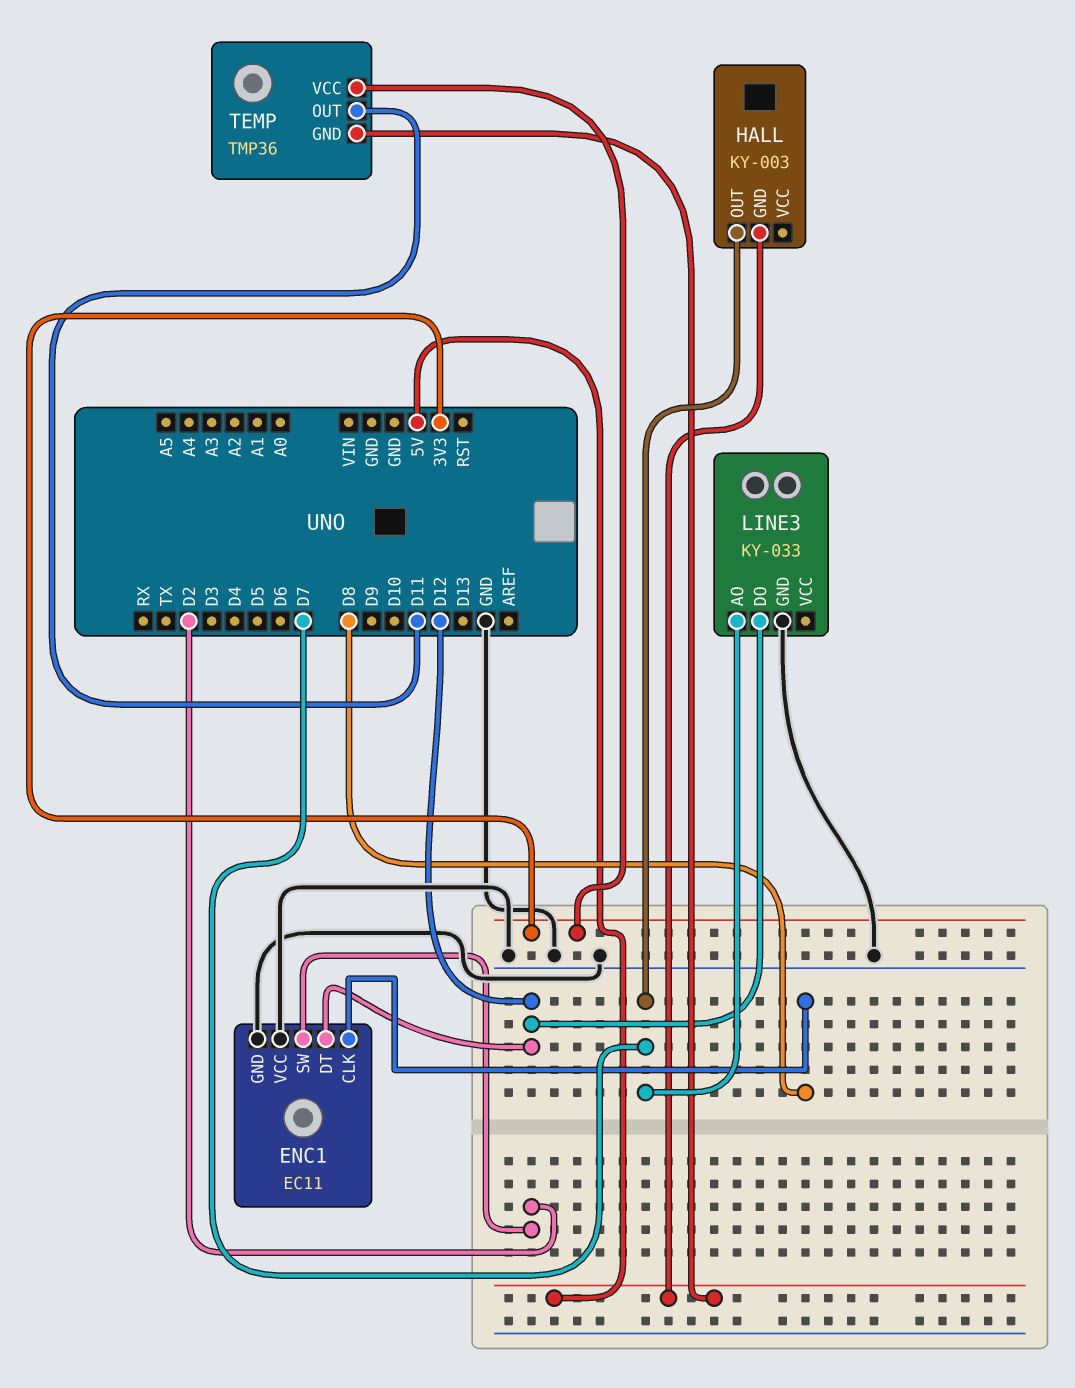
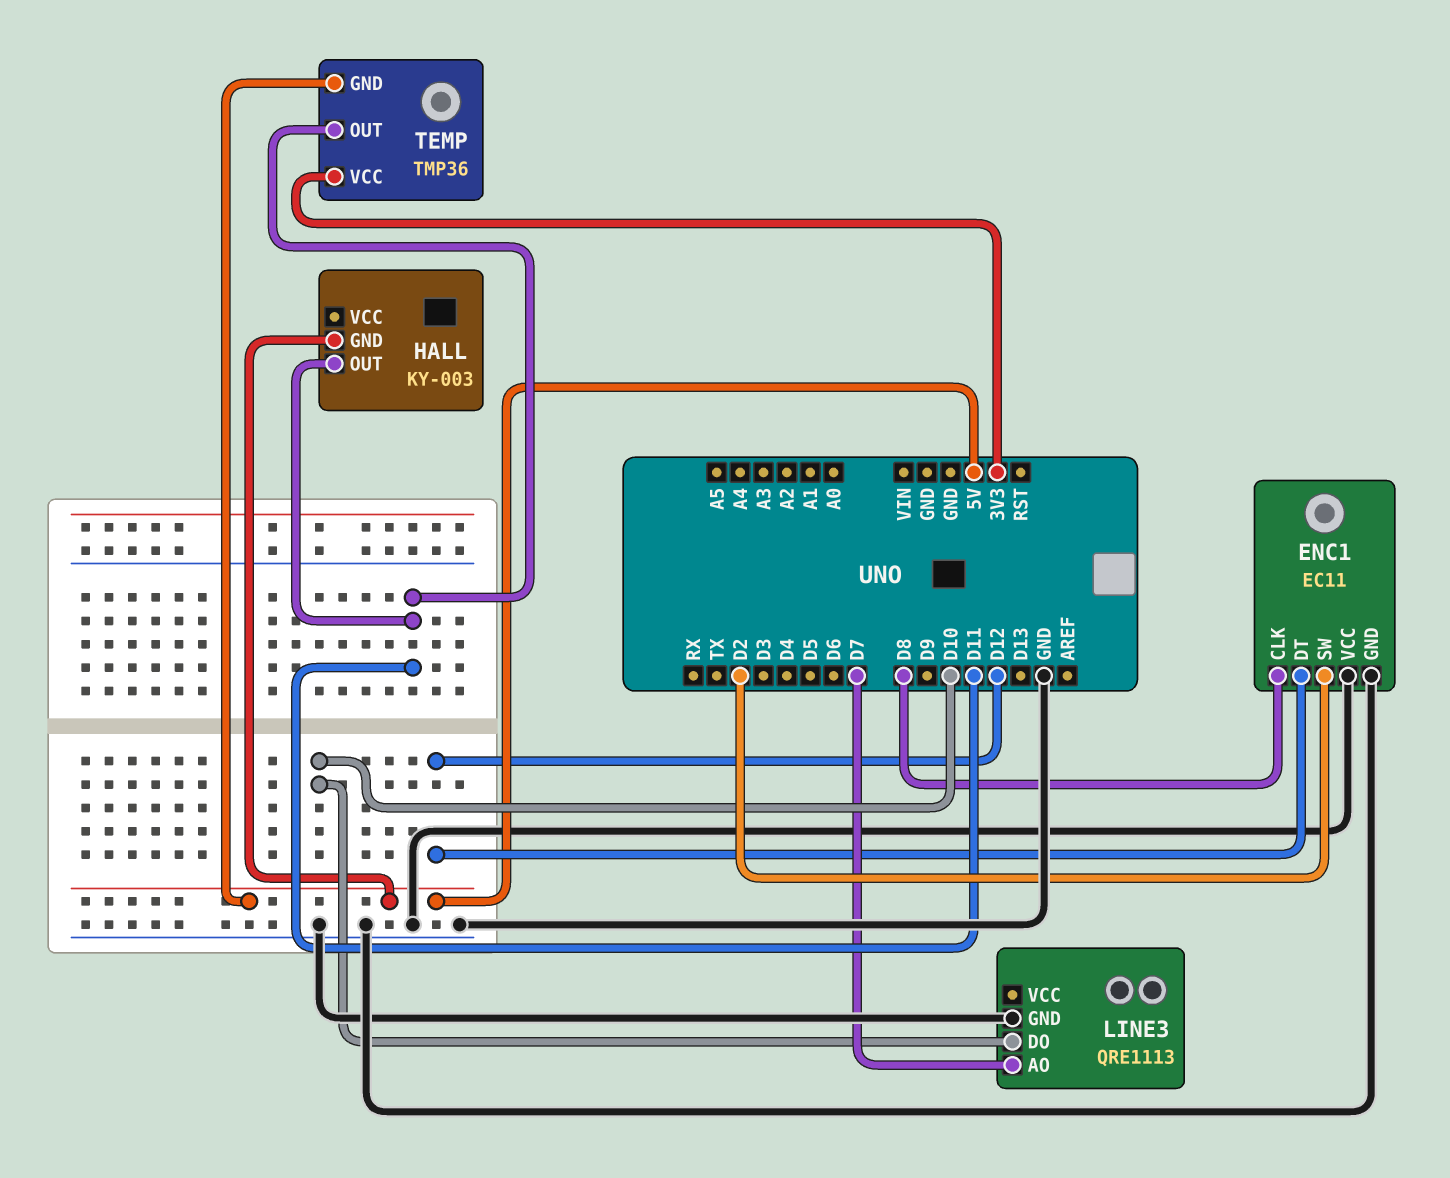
HALL pin OUT: D7 -> D11
LINE3: KY-033 -> QRE1113
LINE3 pin DO: D12 -> D10

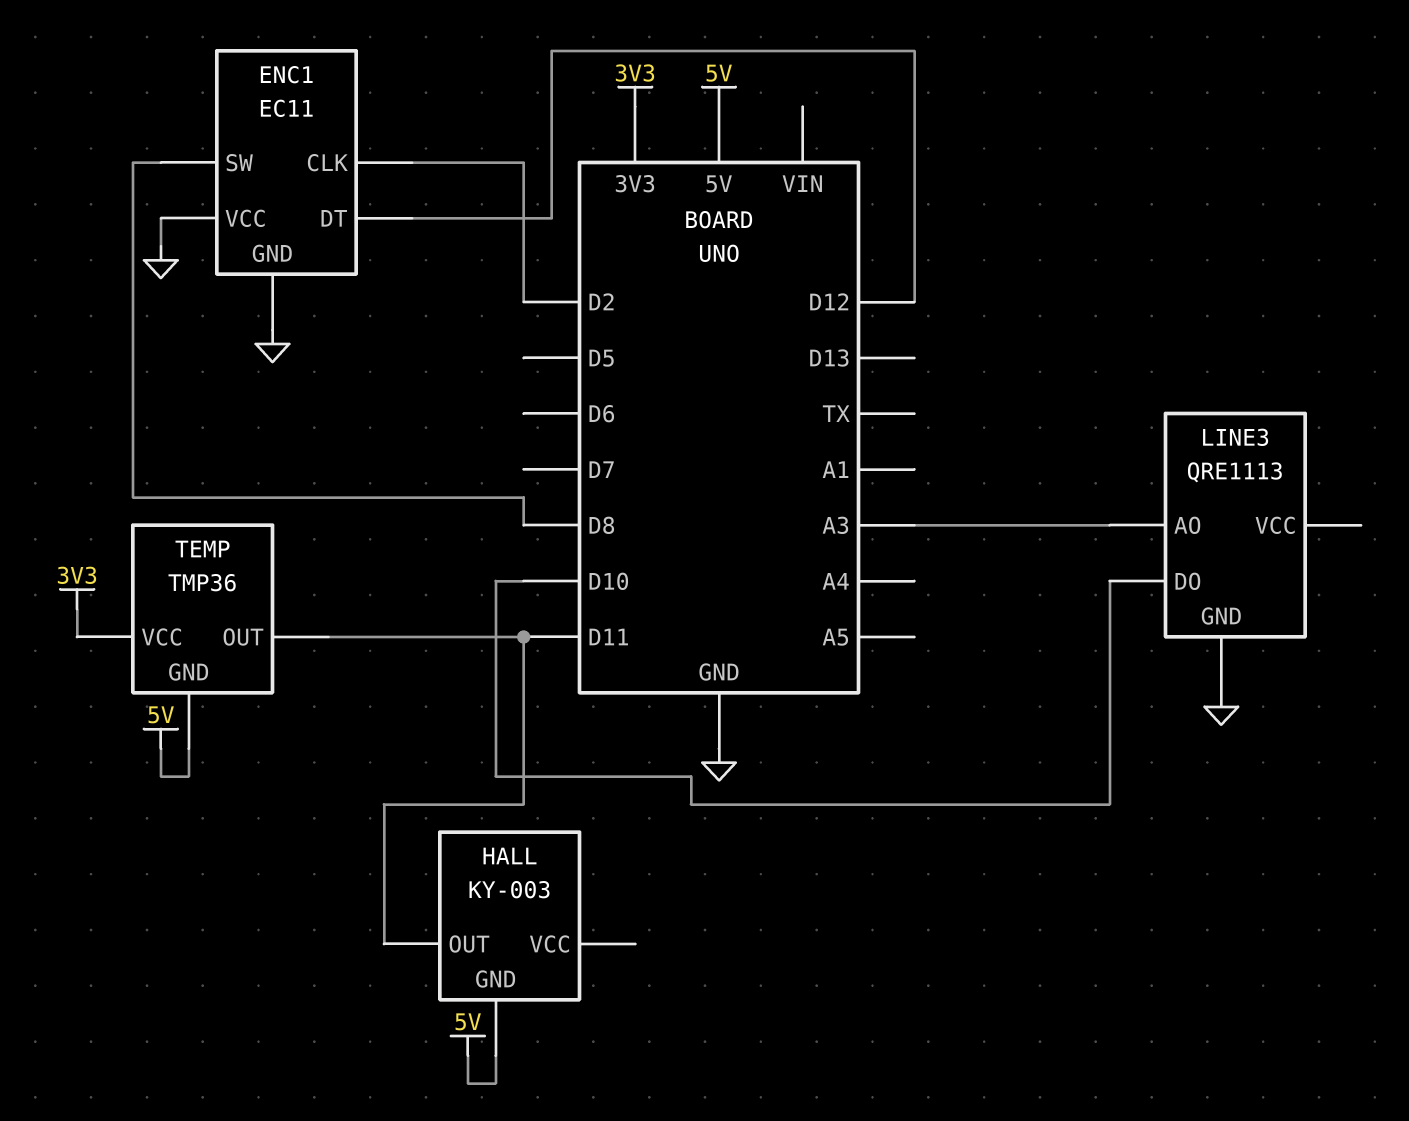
ENC1 pin CLK: D8 -> D2
ENC1 pin SW: D2 -> D8
LINE3 pin AO: D7 -> A3

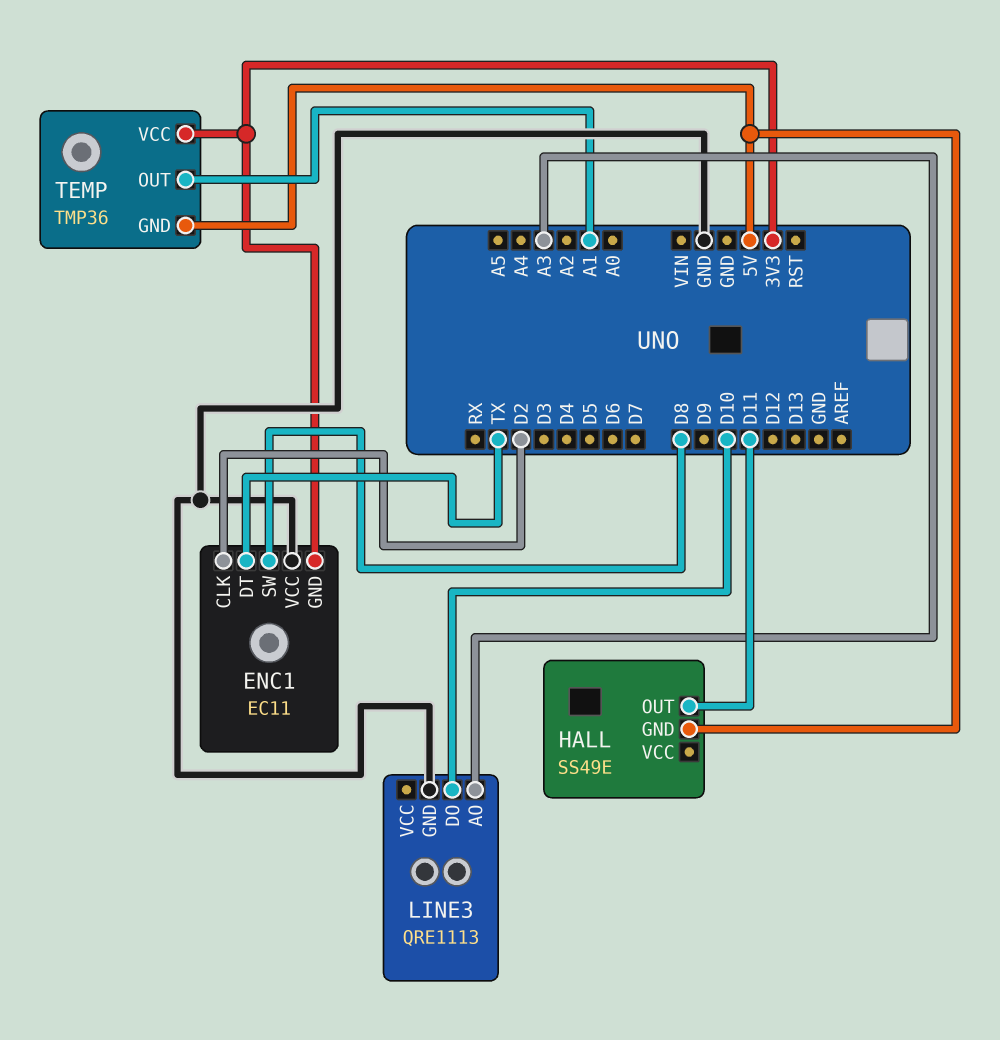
ENC1 pin DT: D12 -> TX
ENC1 pin GND: GND -> 3V3
HALL: KY-003 -> SS49E
TEMP pin OUT: D11 -> A1

